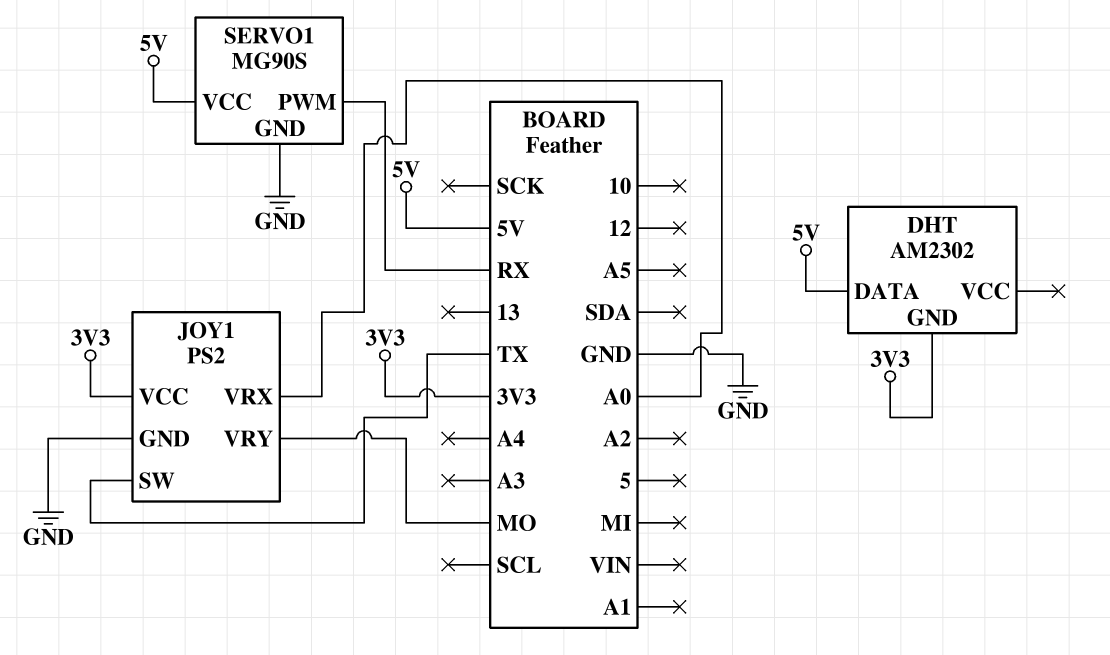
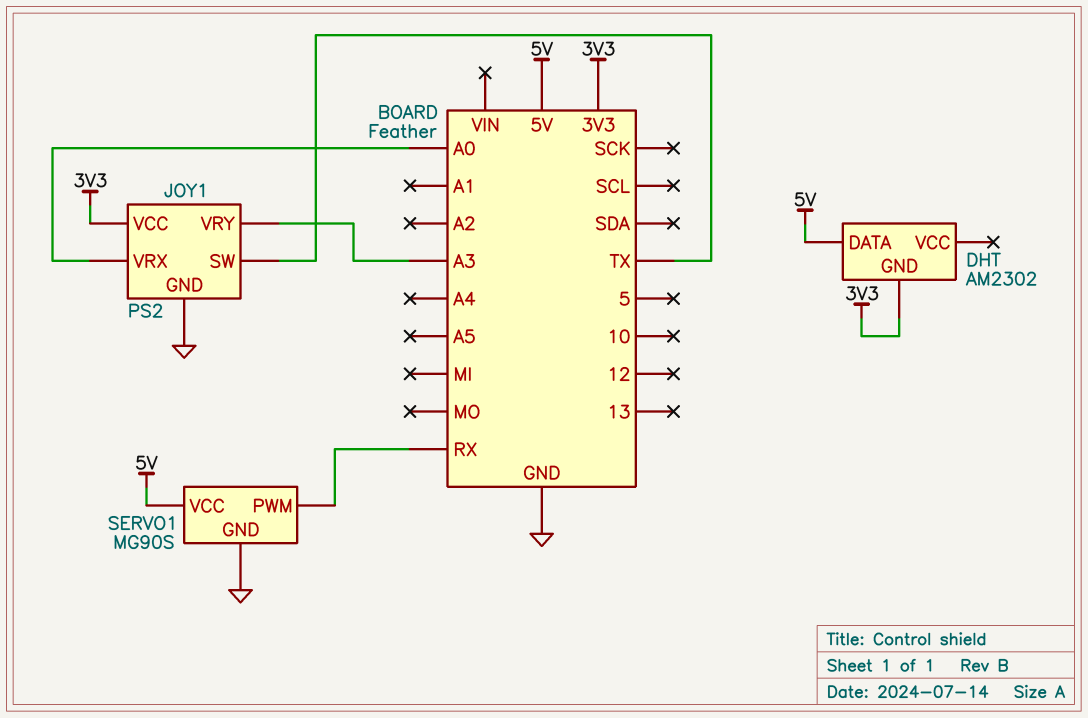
JOY1 pin VRY: MO -> A3

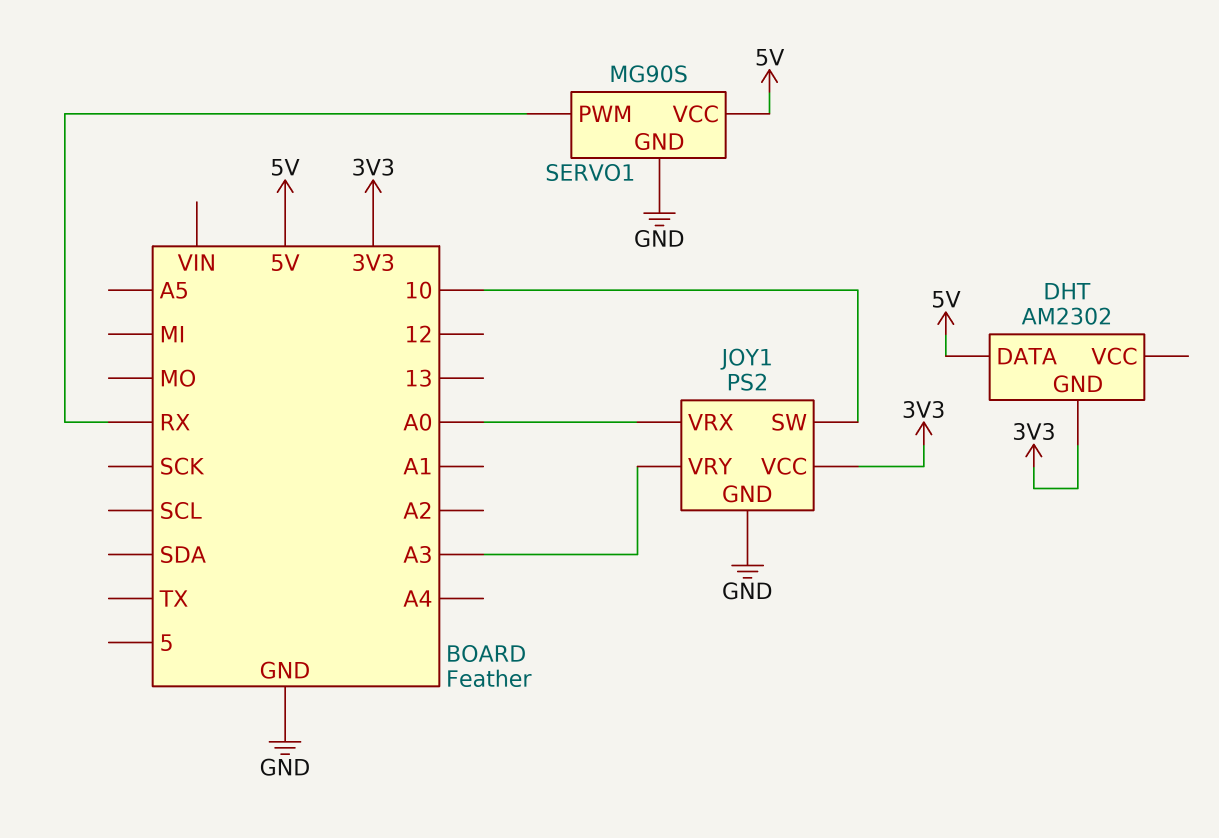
JOY1 pin SW: TX -> 10

